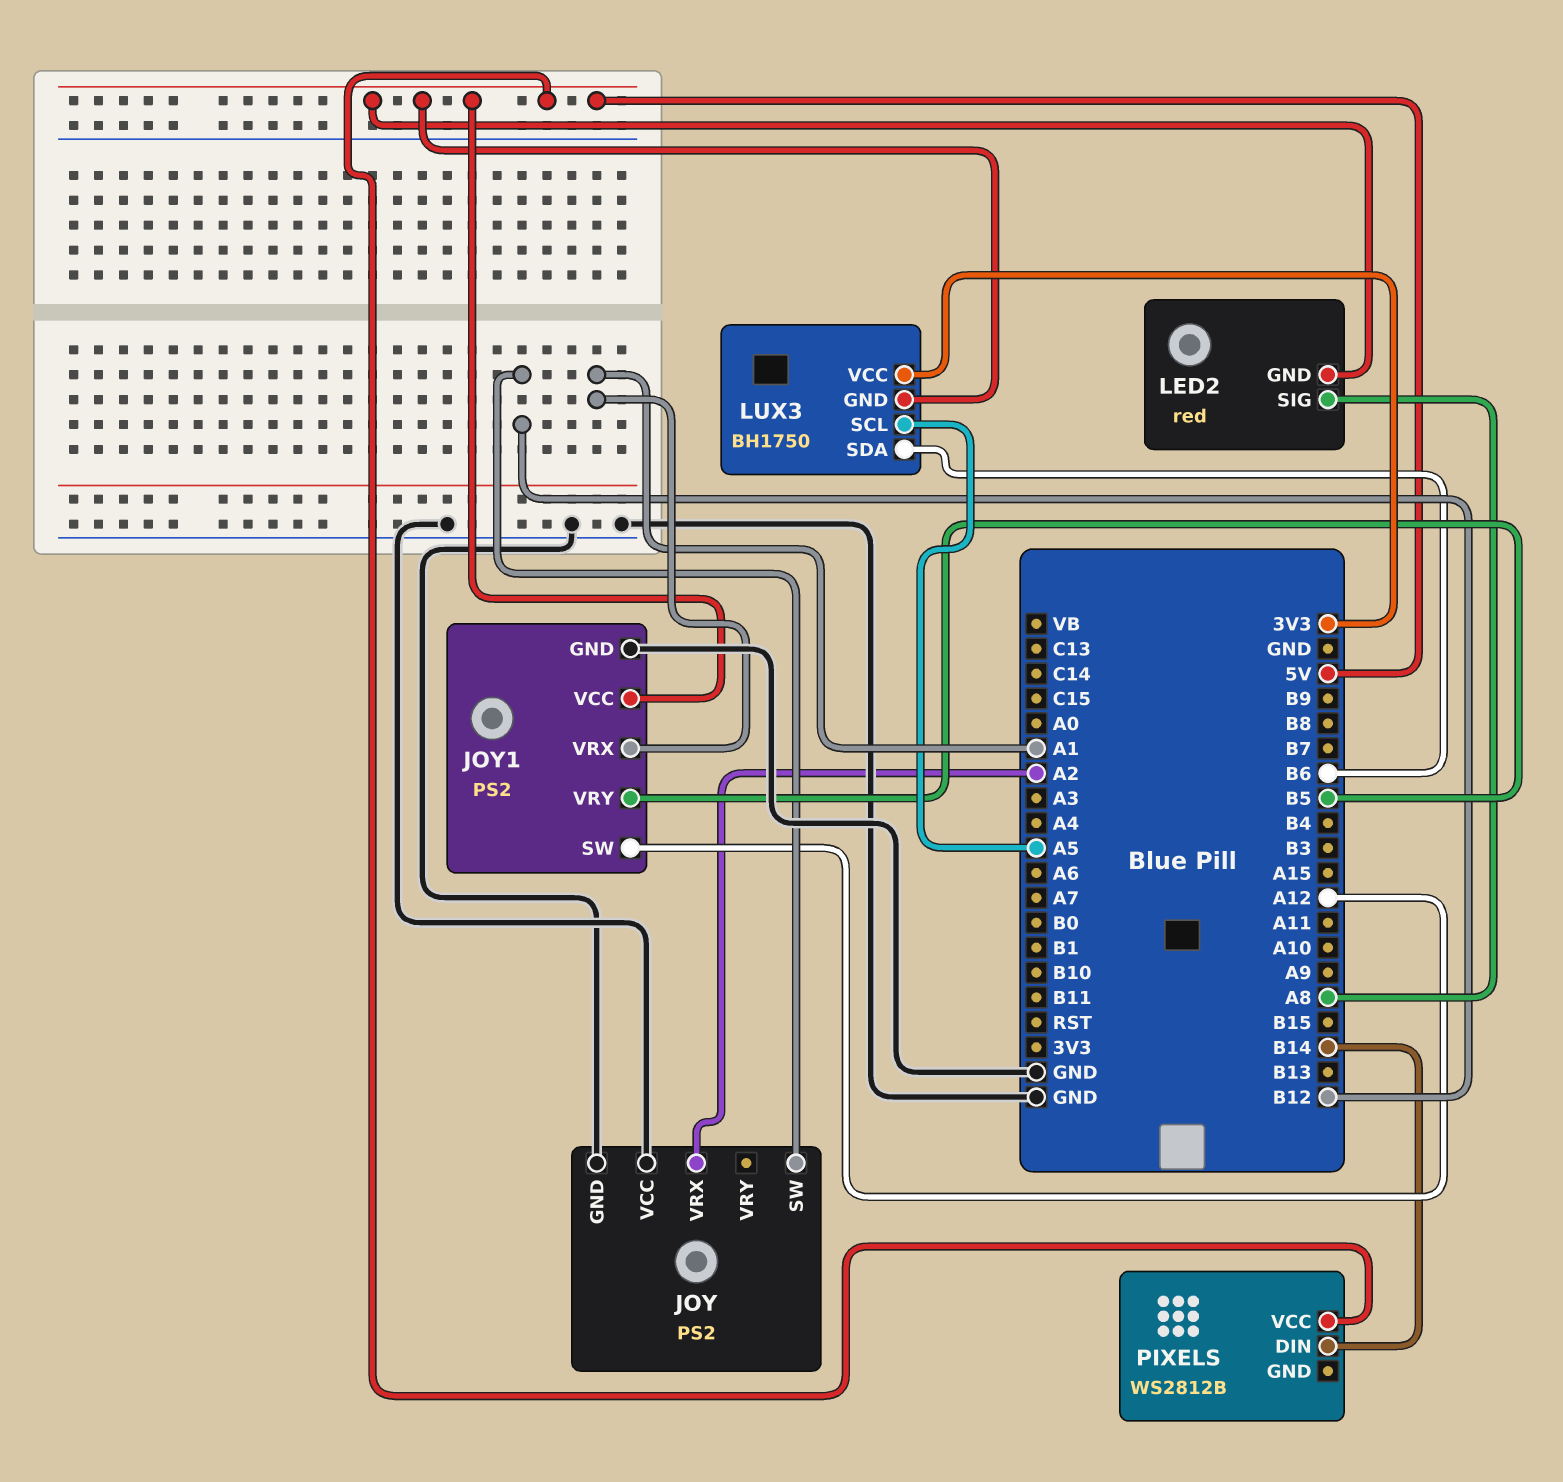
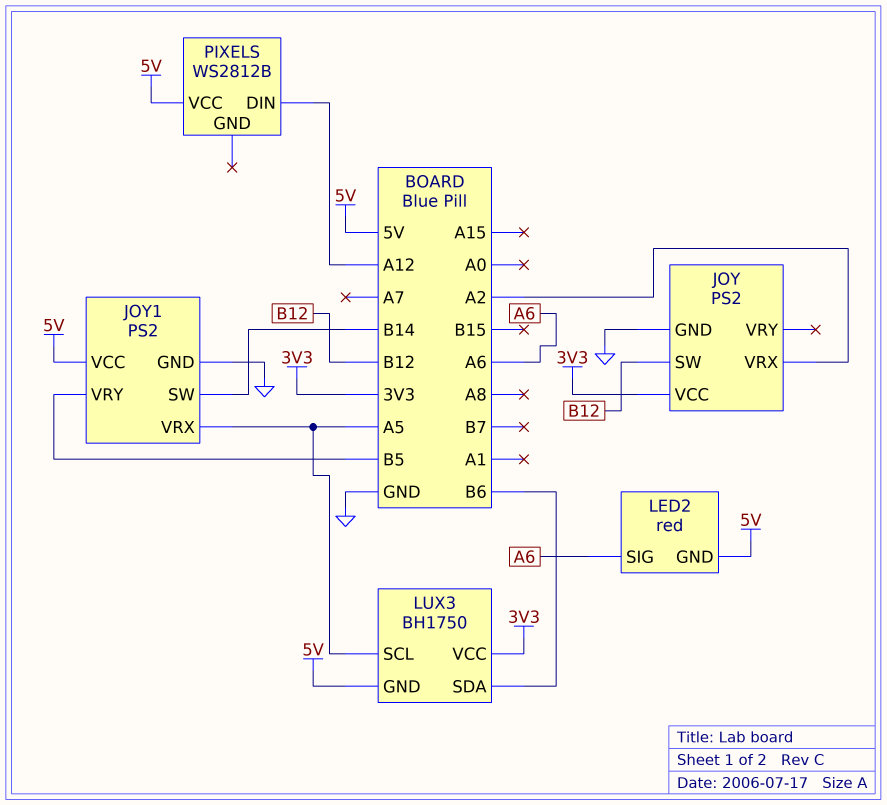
JOY pin VCC: GND -> 3V3
JOY1 pin SW: A12 -> B14
JOY1 pin VRX: A1 -> A5
LED2 pin SIG: A8 -> A6
PIXELS pin DIN: B14 -> A12

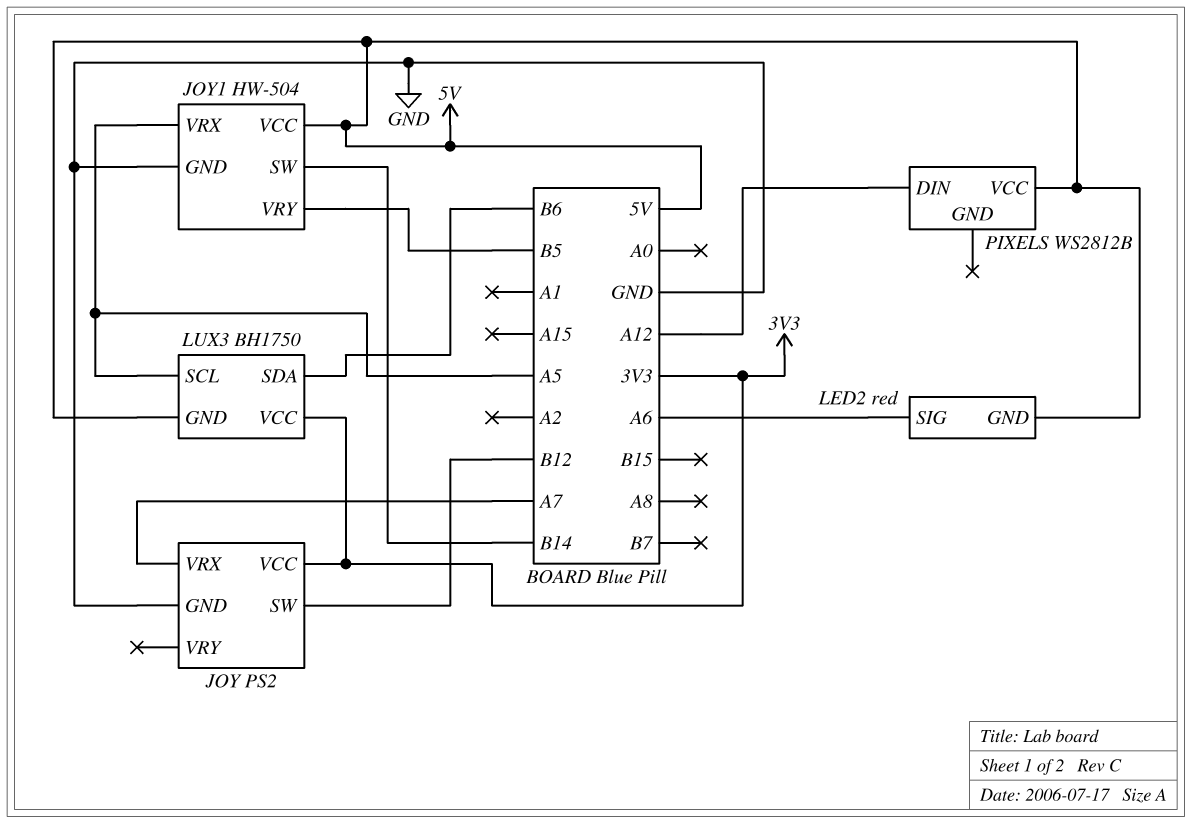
JOY pin VRX: A2 -> A7
JOY1: PS2 -> HW-504

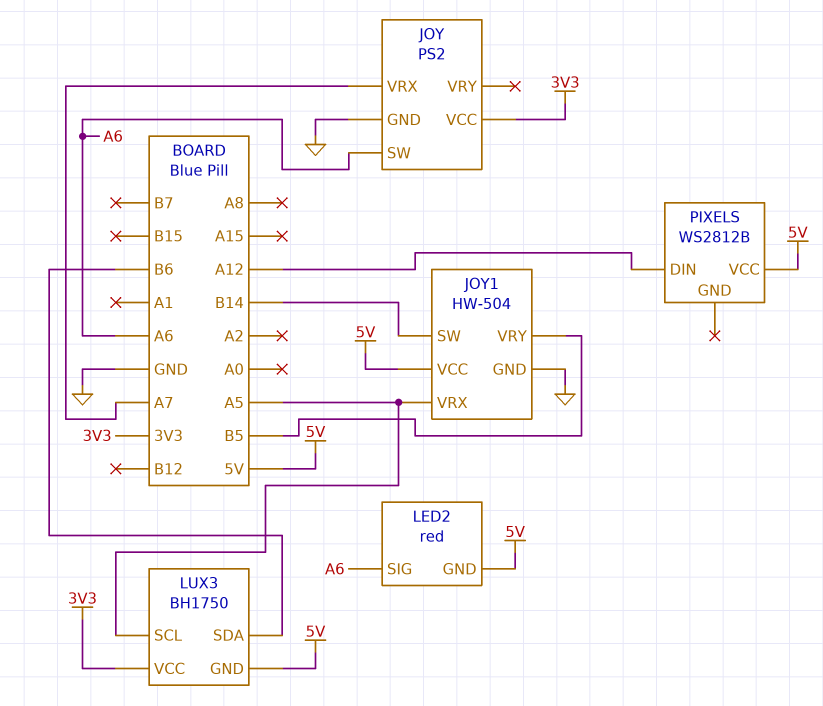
JOY pin SW: B12 -> A6

